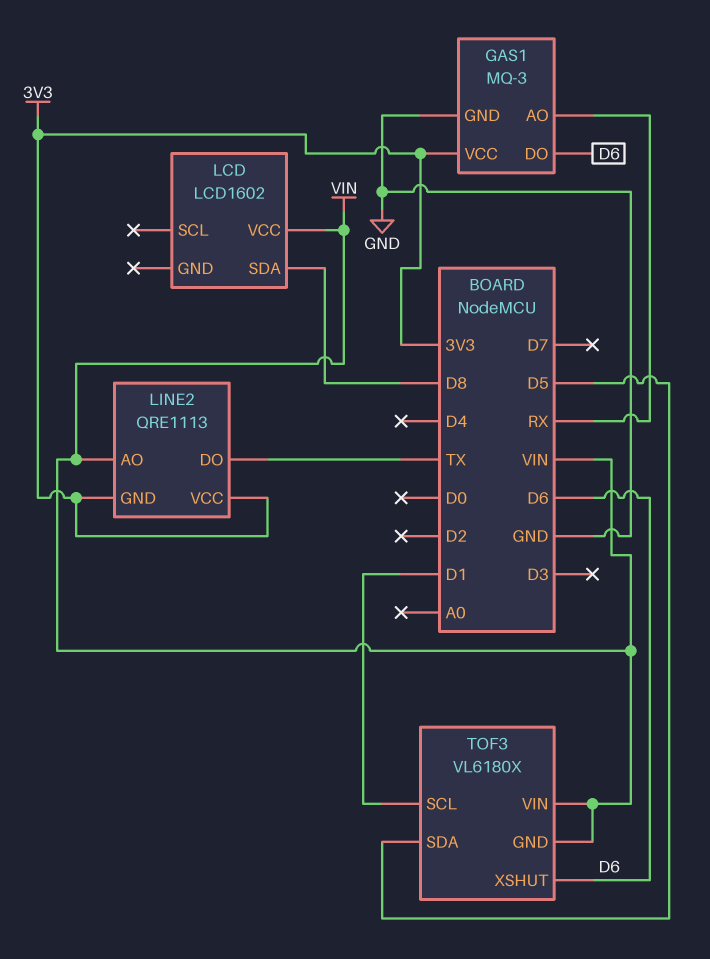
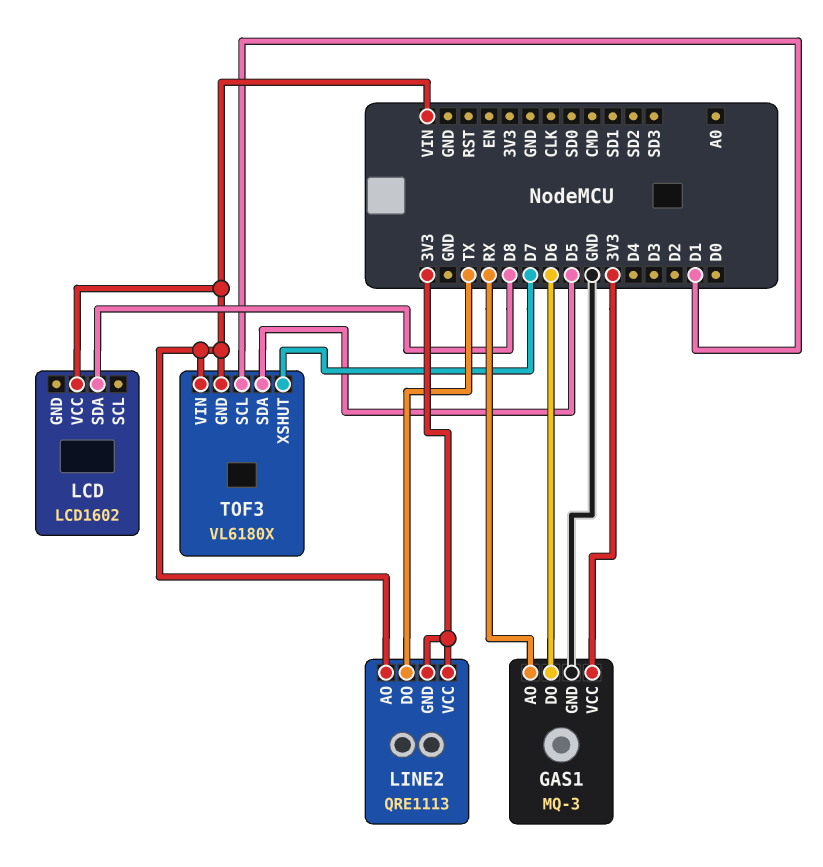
TOF3 pin XSHUT: D6 -> D7

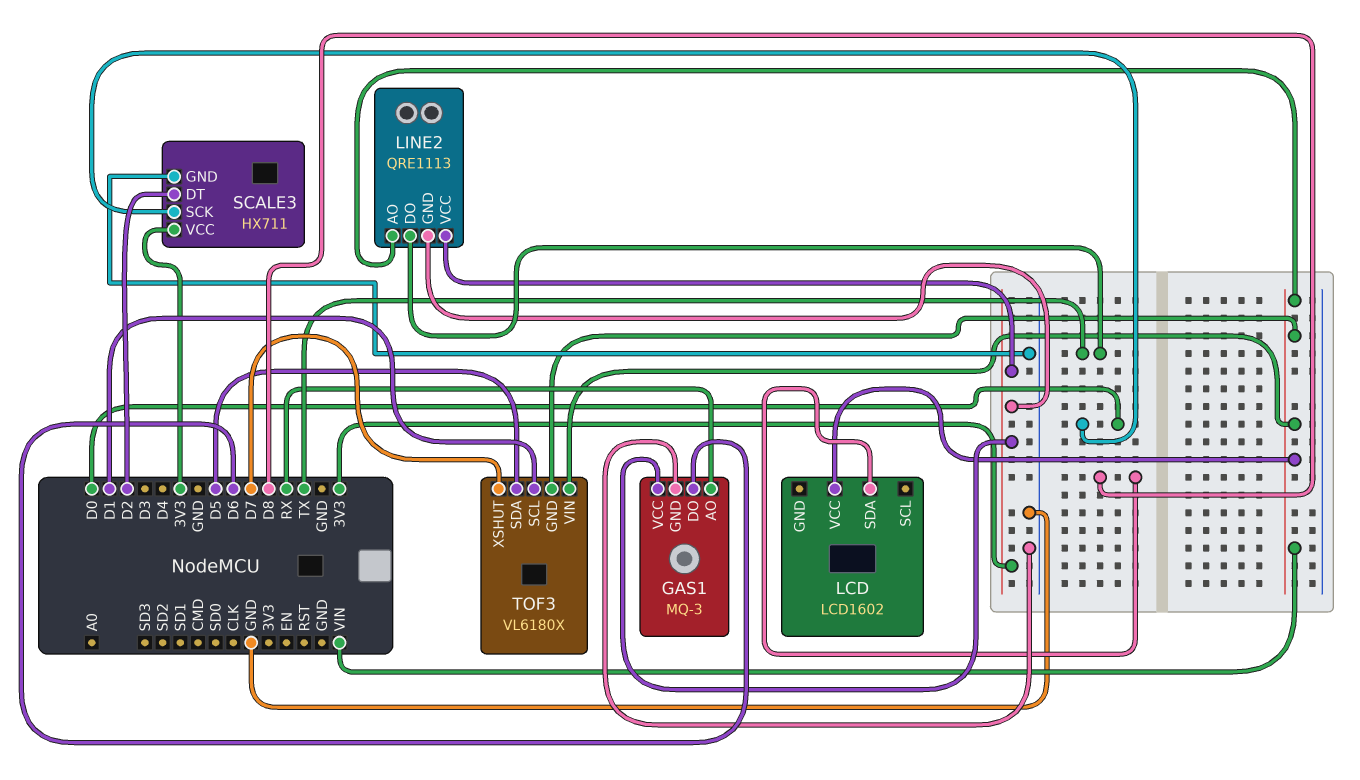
SCALE3: none -> HX711
SCALE3 pin DT: none -> D2
SCALE3 pin GND: none -> GND
SCALE3 pin SCK: none -> D0
SCALE3 pin VCC: none -> 3V3

